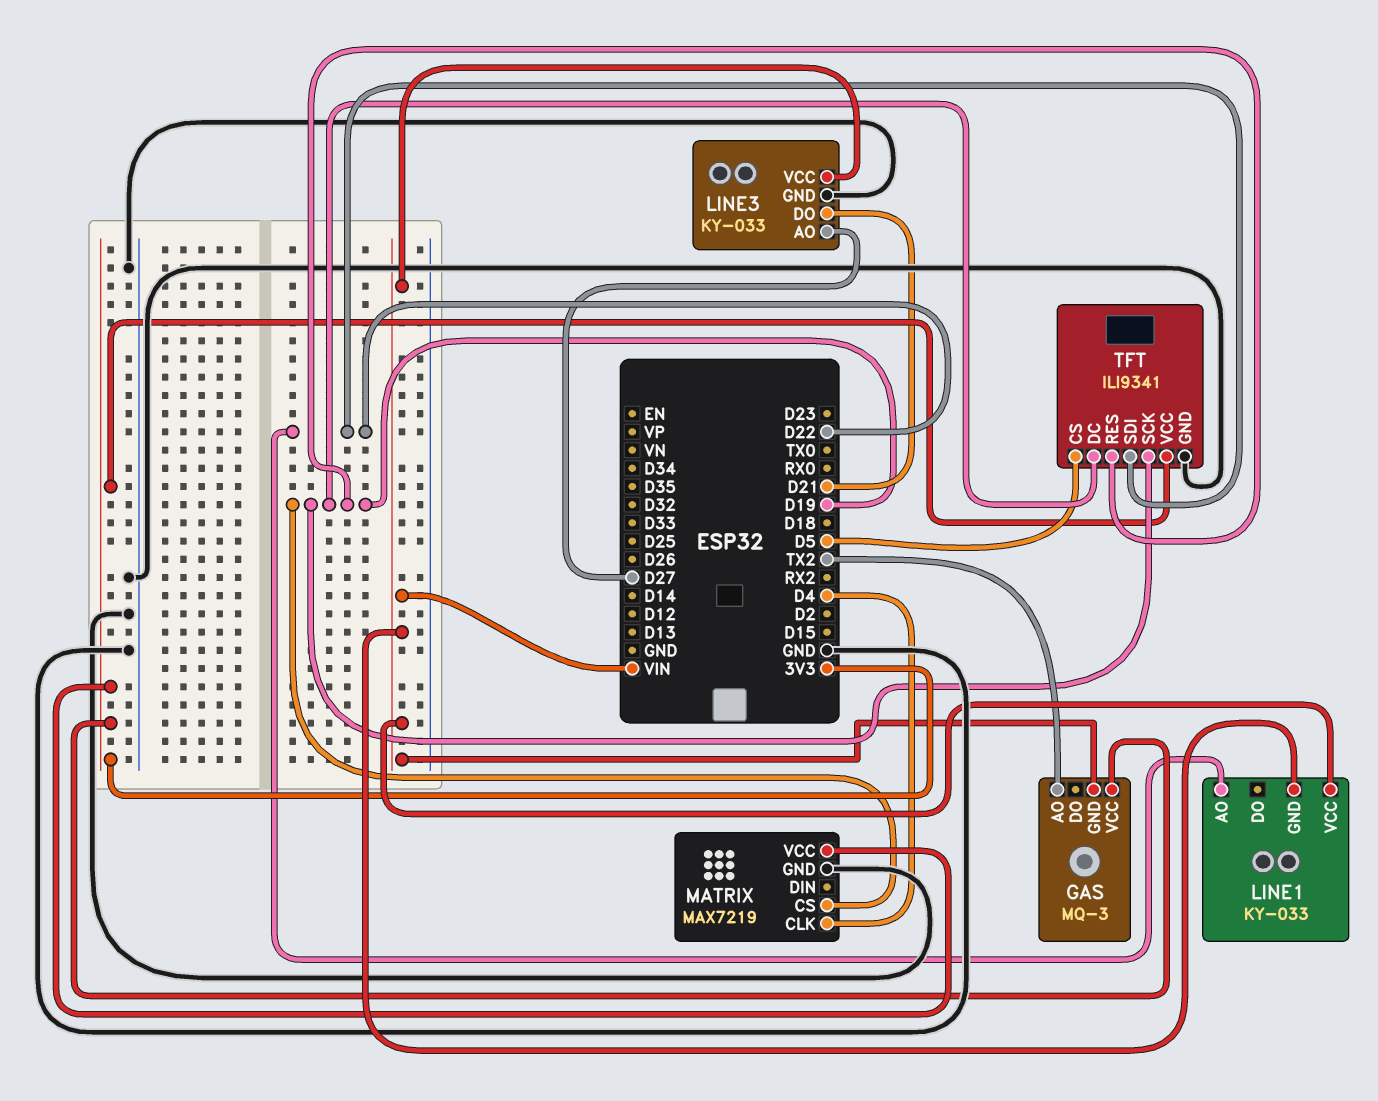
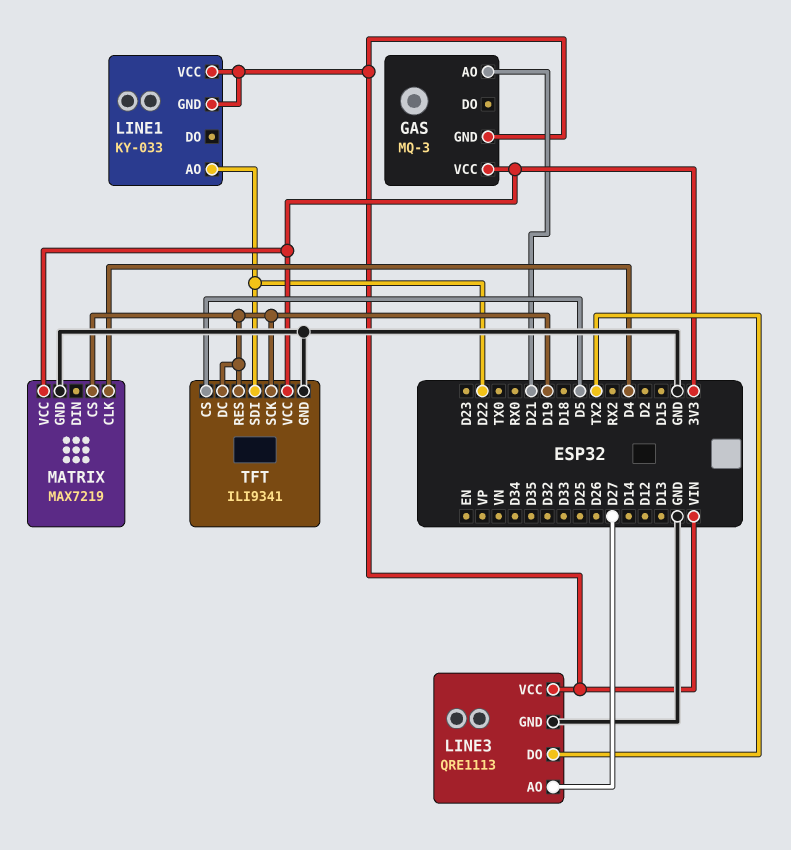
GAS pin AO: TX2 -> D21
LINE3: KY-033 -> QRE1113
LINE3 pin DO: D21 -> TX2

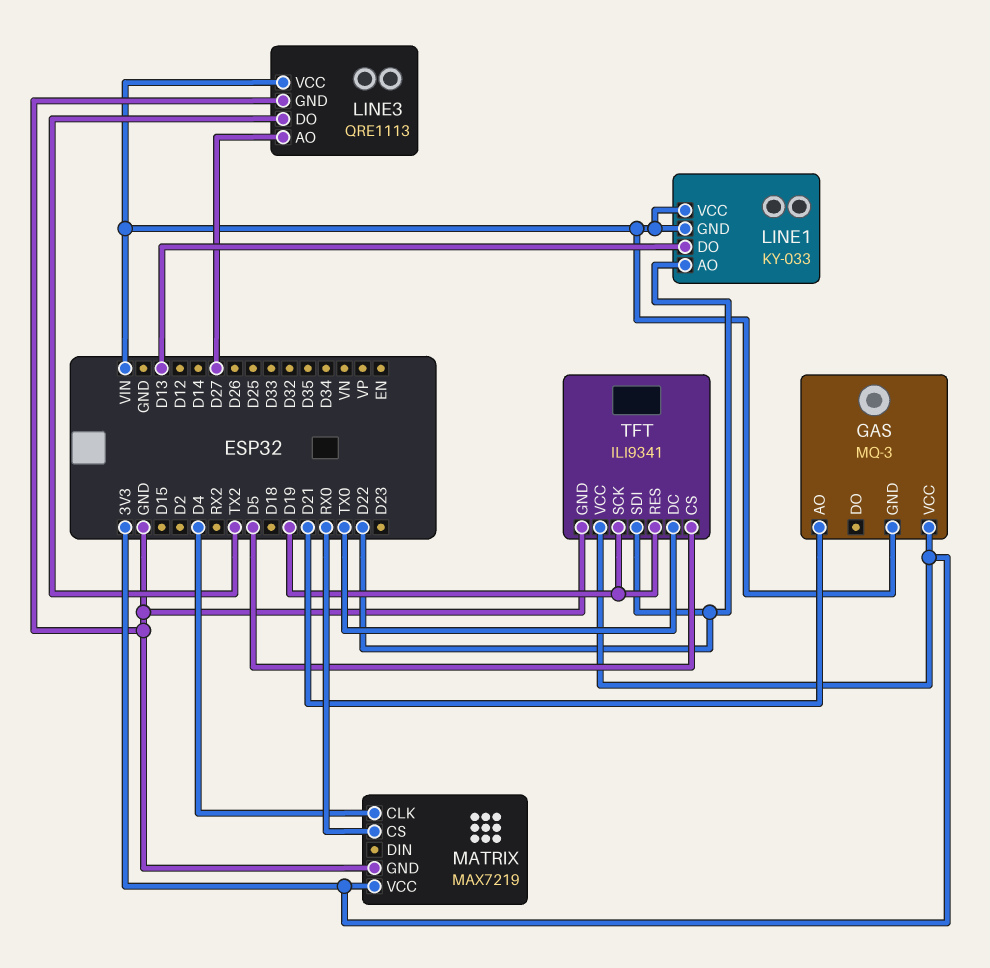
LINE1 pin DO: none -> D13
MATRIX pin CS: D19 -> RX0
TFT pin DC: D19 -> TX0

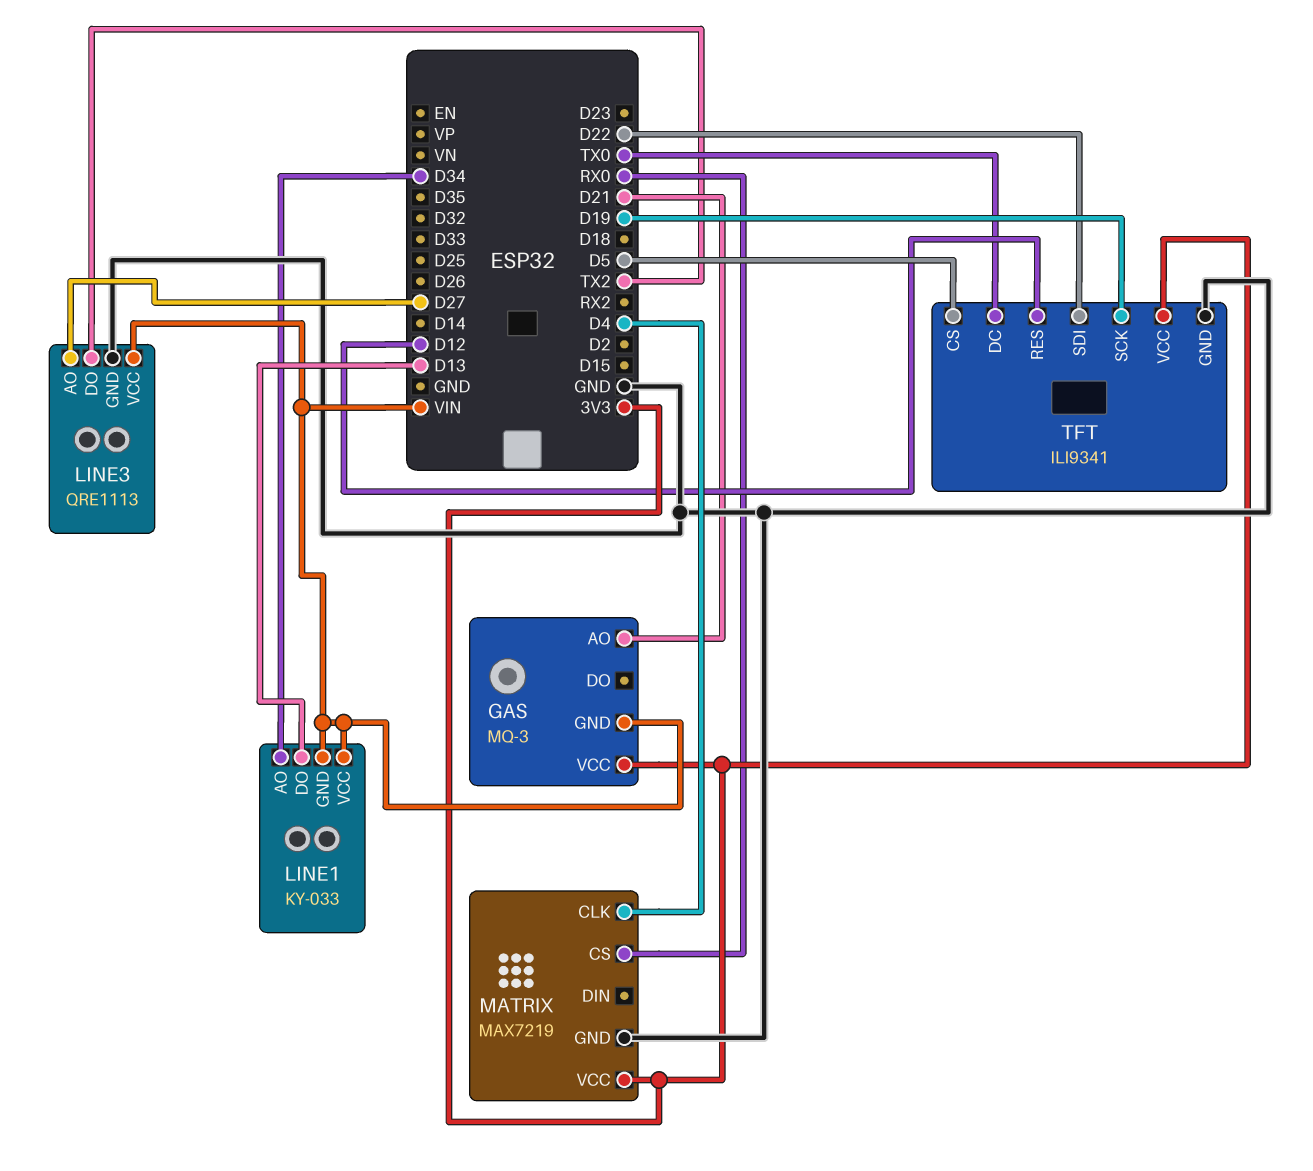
LINE1 pin AO: D22 -> D34
TFT pin RES: D19 -> D12

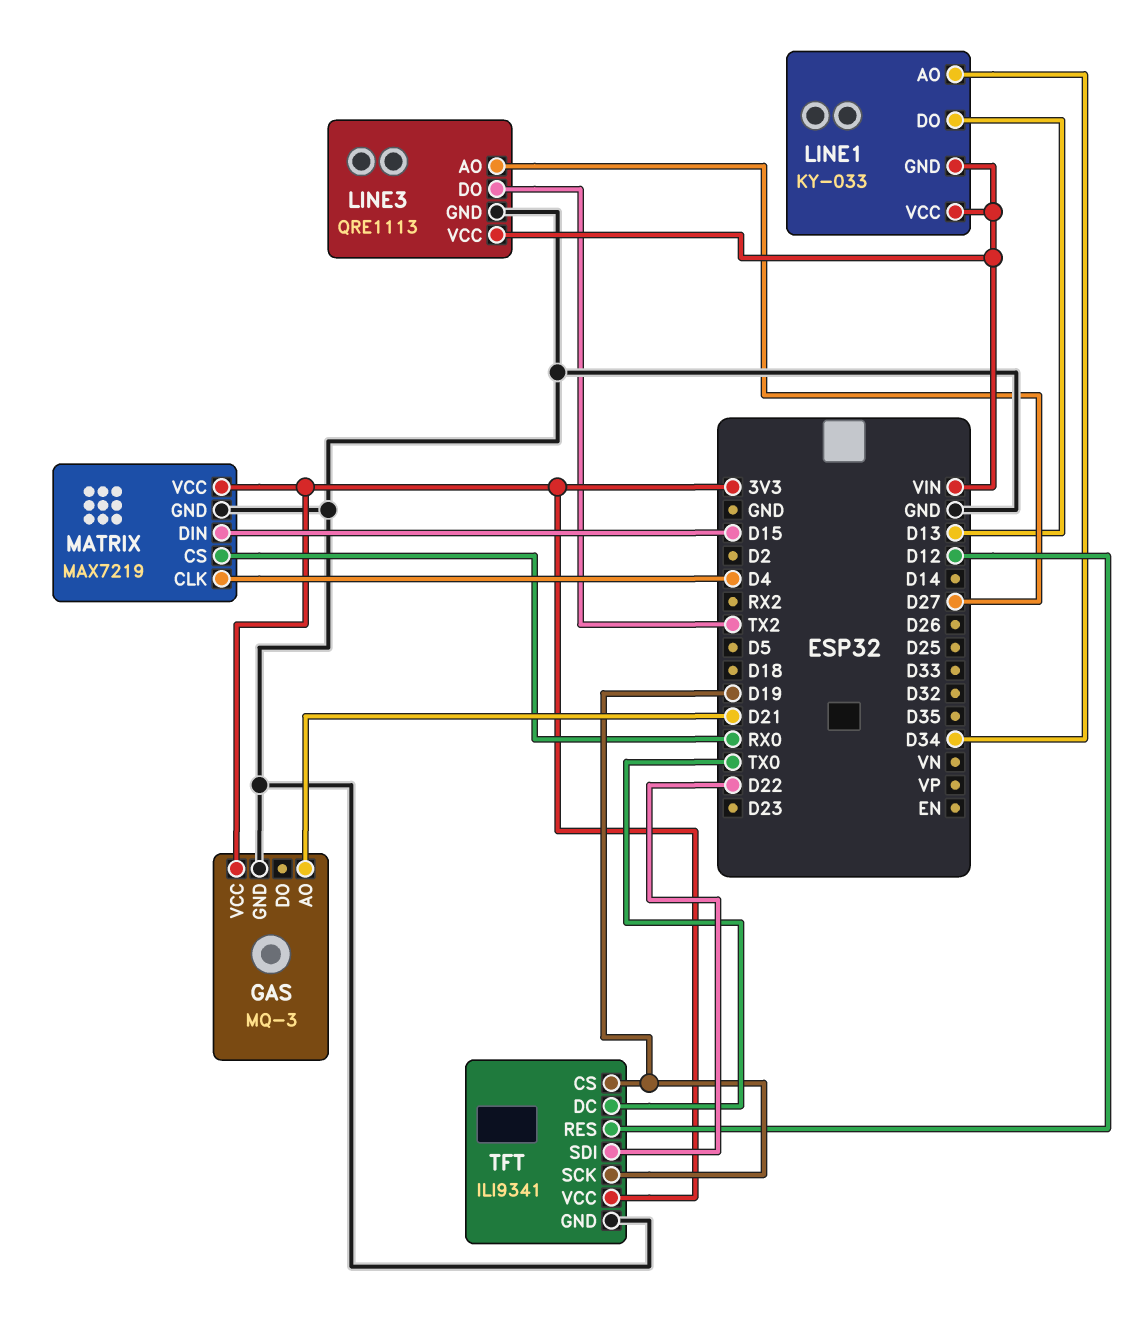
GAS pin GND: VIN -> GND
MATRIX pin DIN: none -> D15
TFT pin CS: D5 -> D19

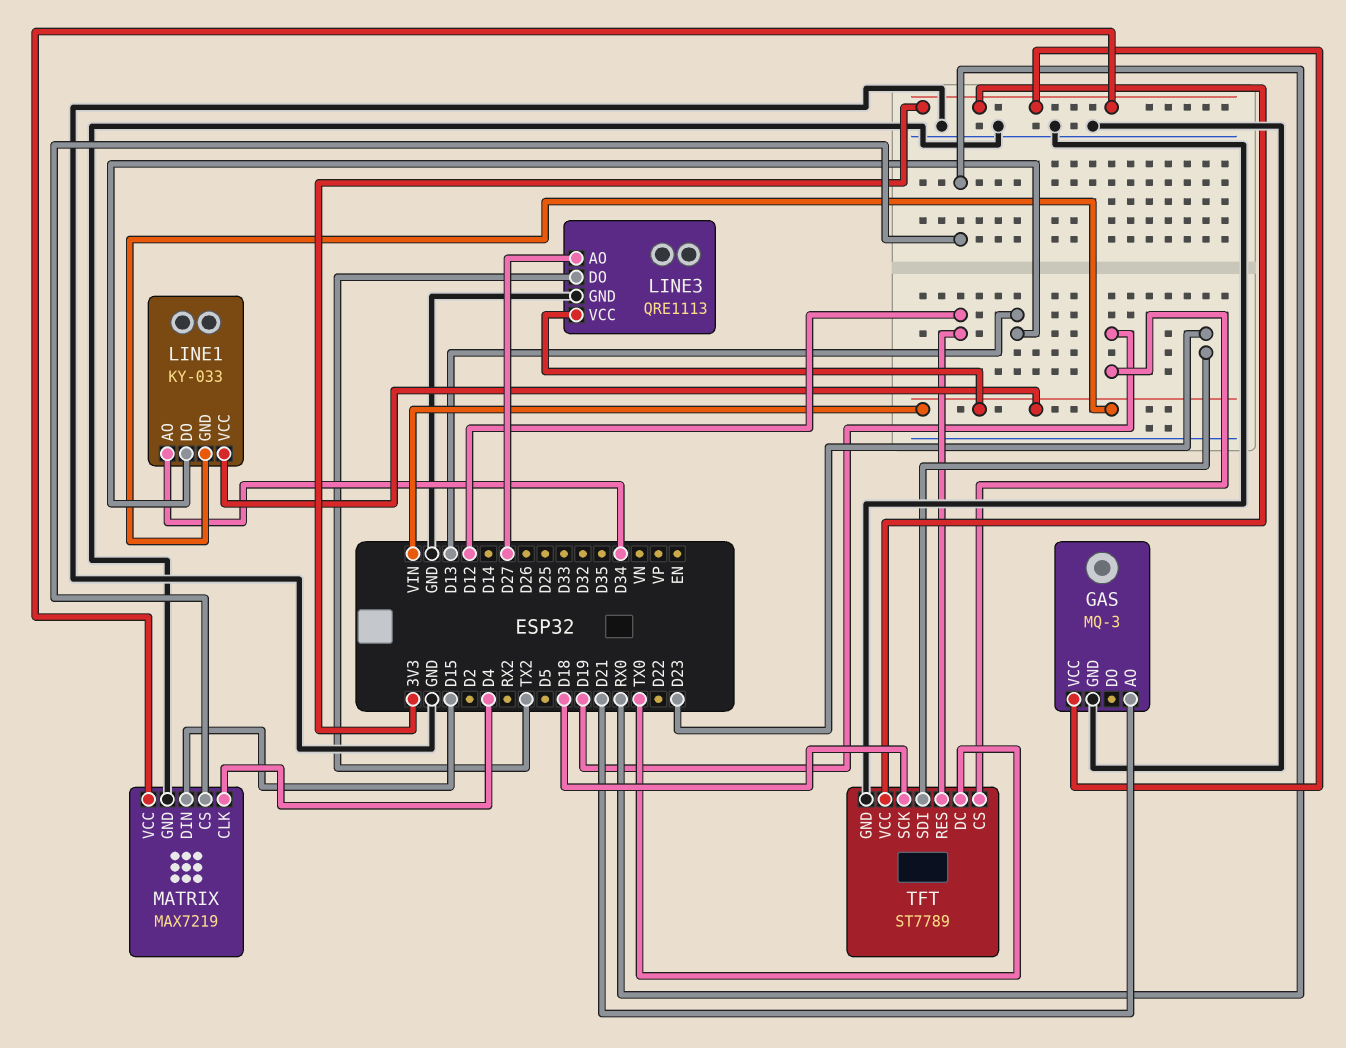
TFT: ILI9341 -> ST7789
TFT pin SCK: D19 -> D18
TFT pin SDI: D22 -> D23

